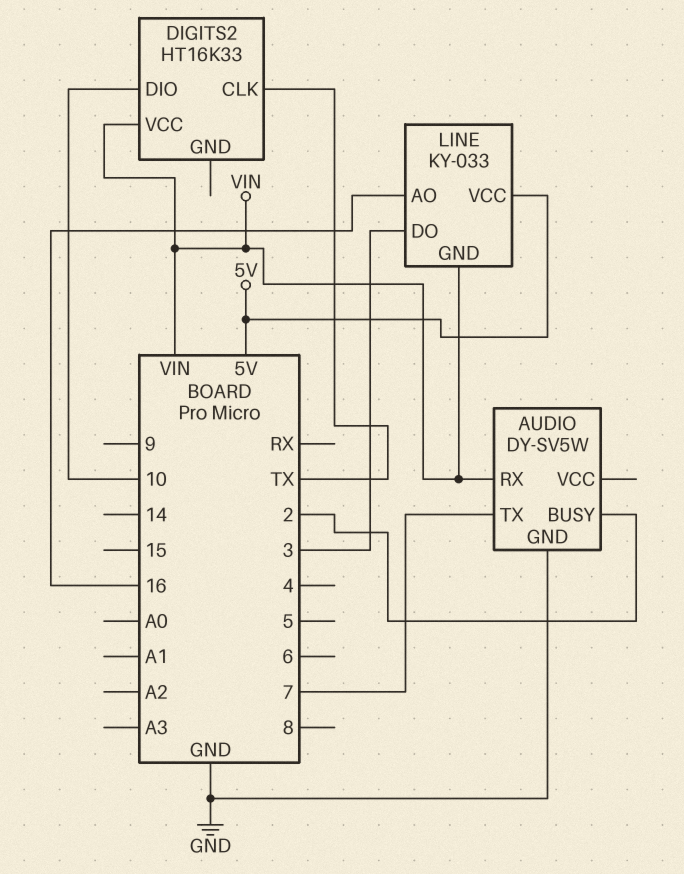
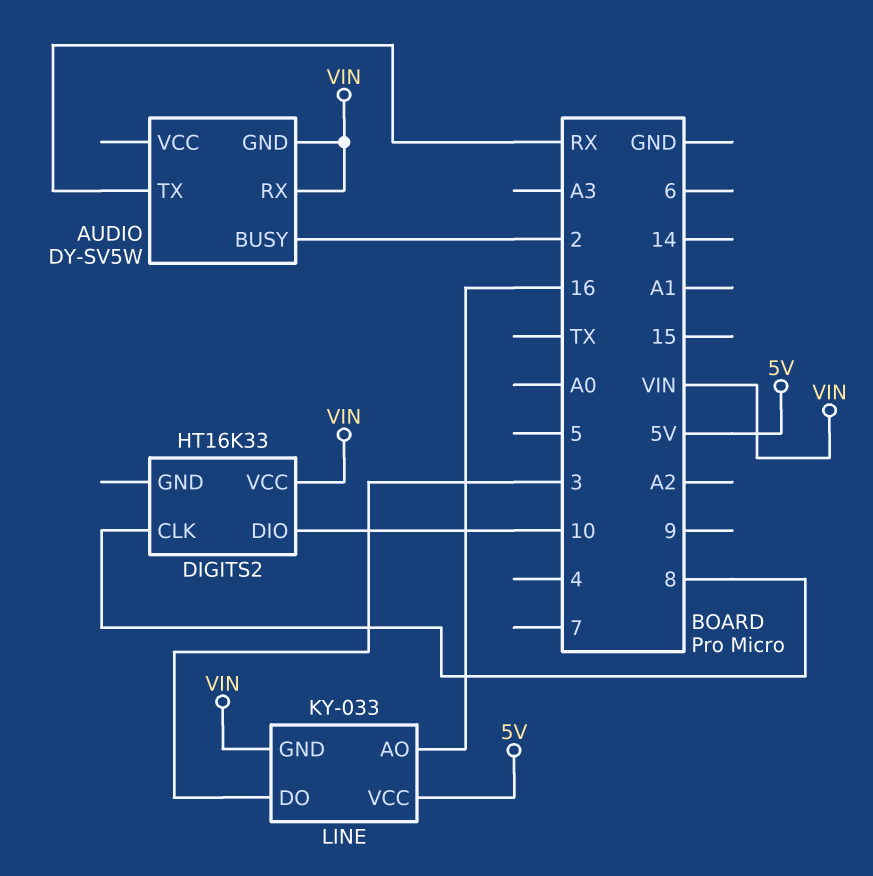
AUDIO pin GND: GND -> VIN
AUDIO pin TX: 7 -> RX
DIGITS2 pin CLK: TX -> 8

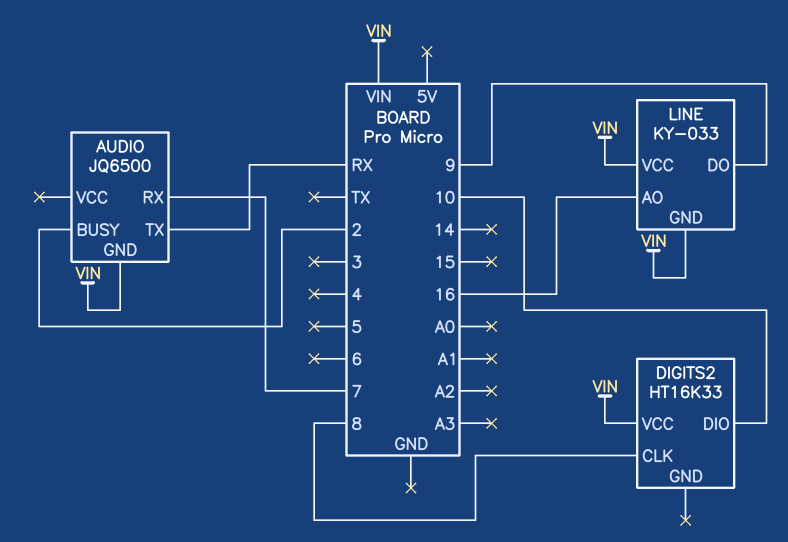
AUDIO: DY-SV5W -> JQ6500
AUDIO pin RX: VIN -> 7
LINE pin DO: 3 -> 9
LINE pin VCC: 5V -> VIN

